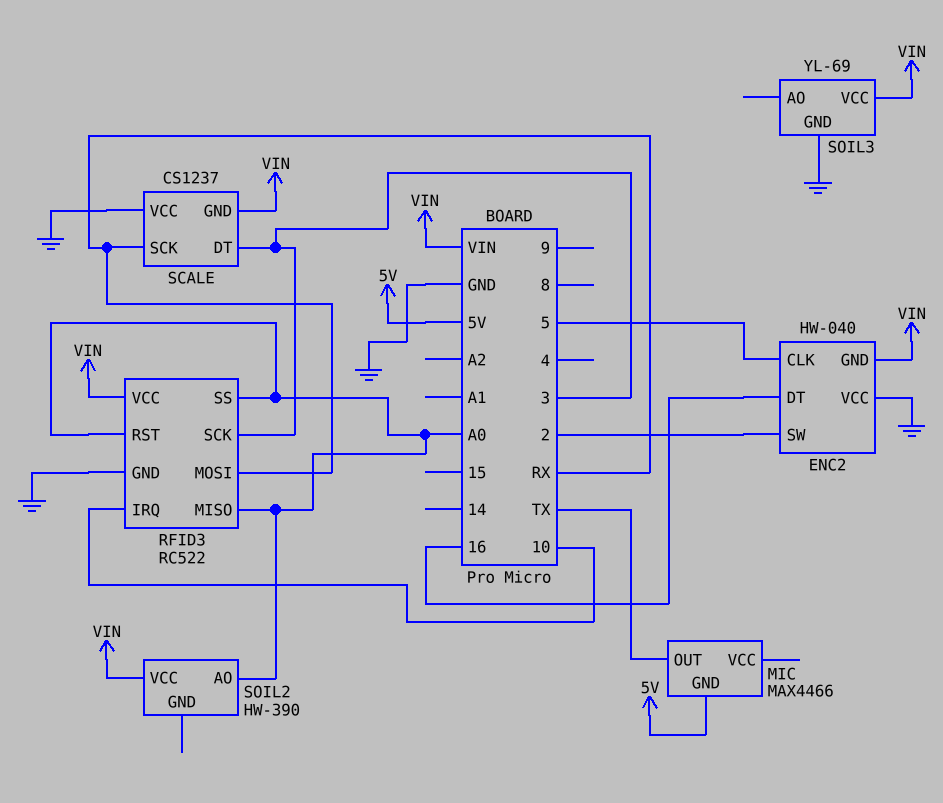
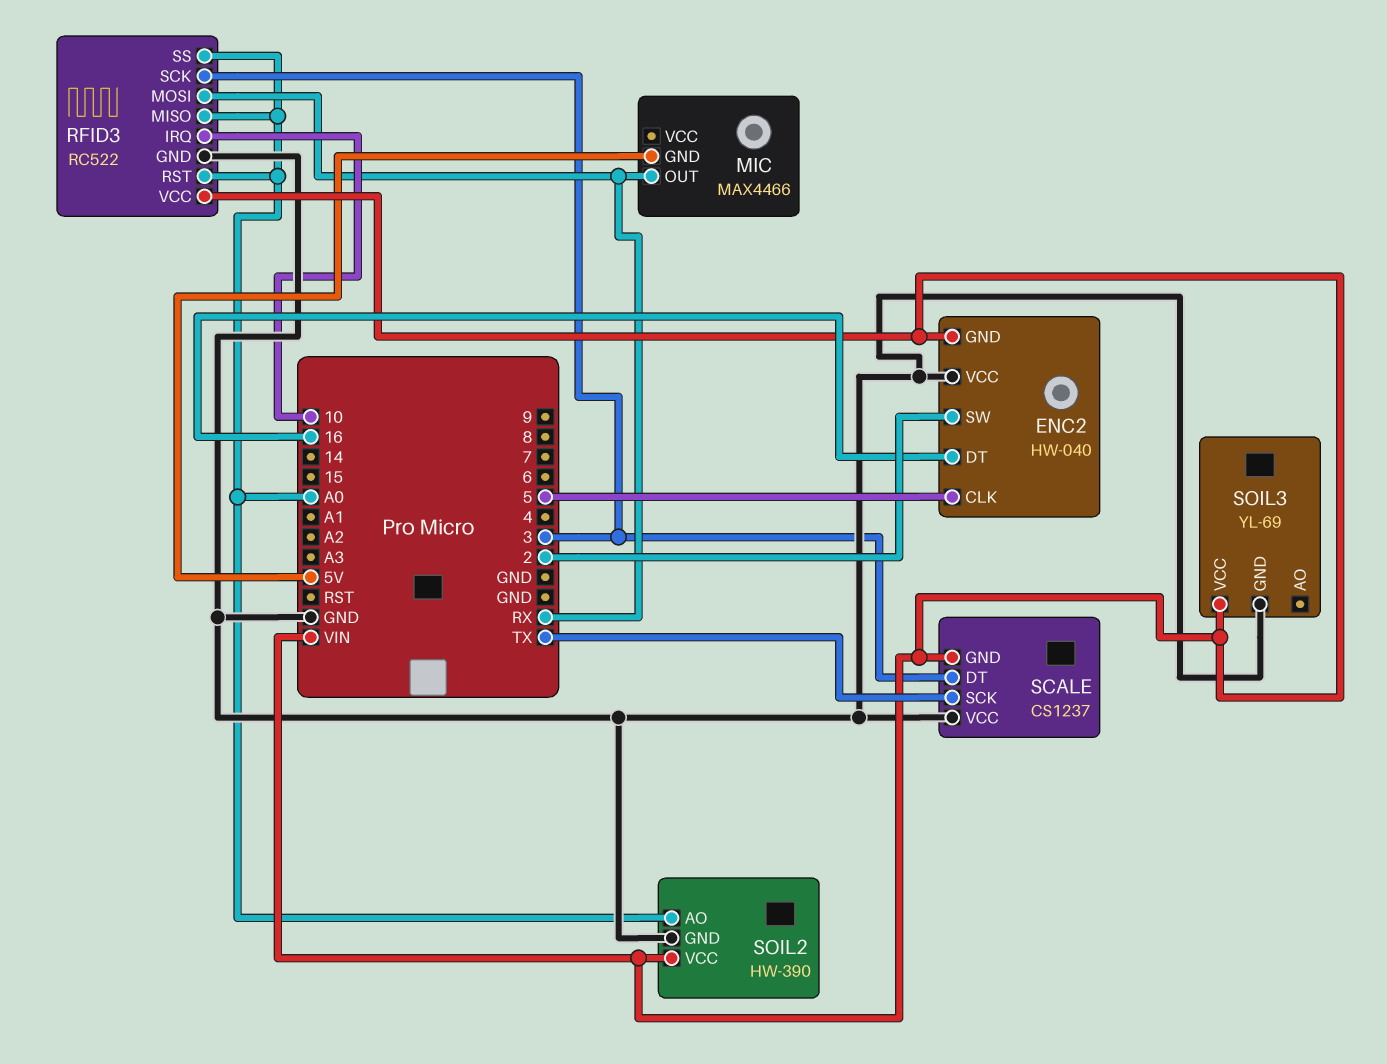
MIC pin OUT: TX -> RX
SCALE pin SCK: RX -> TX
SOIL2 pin GND: none -> GND

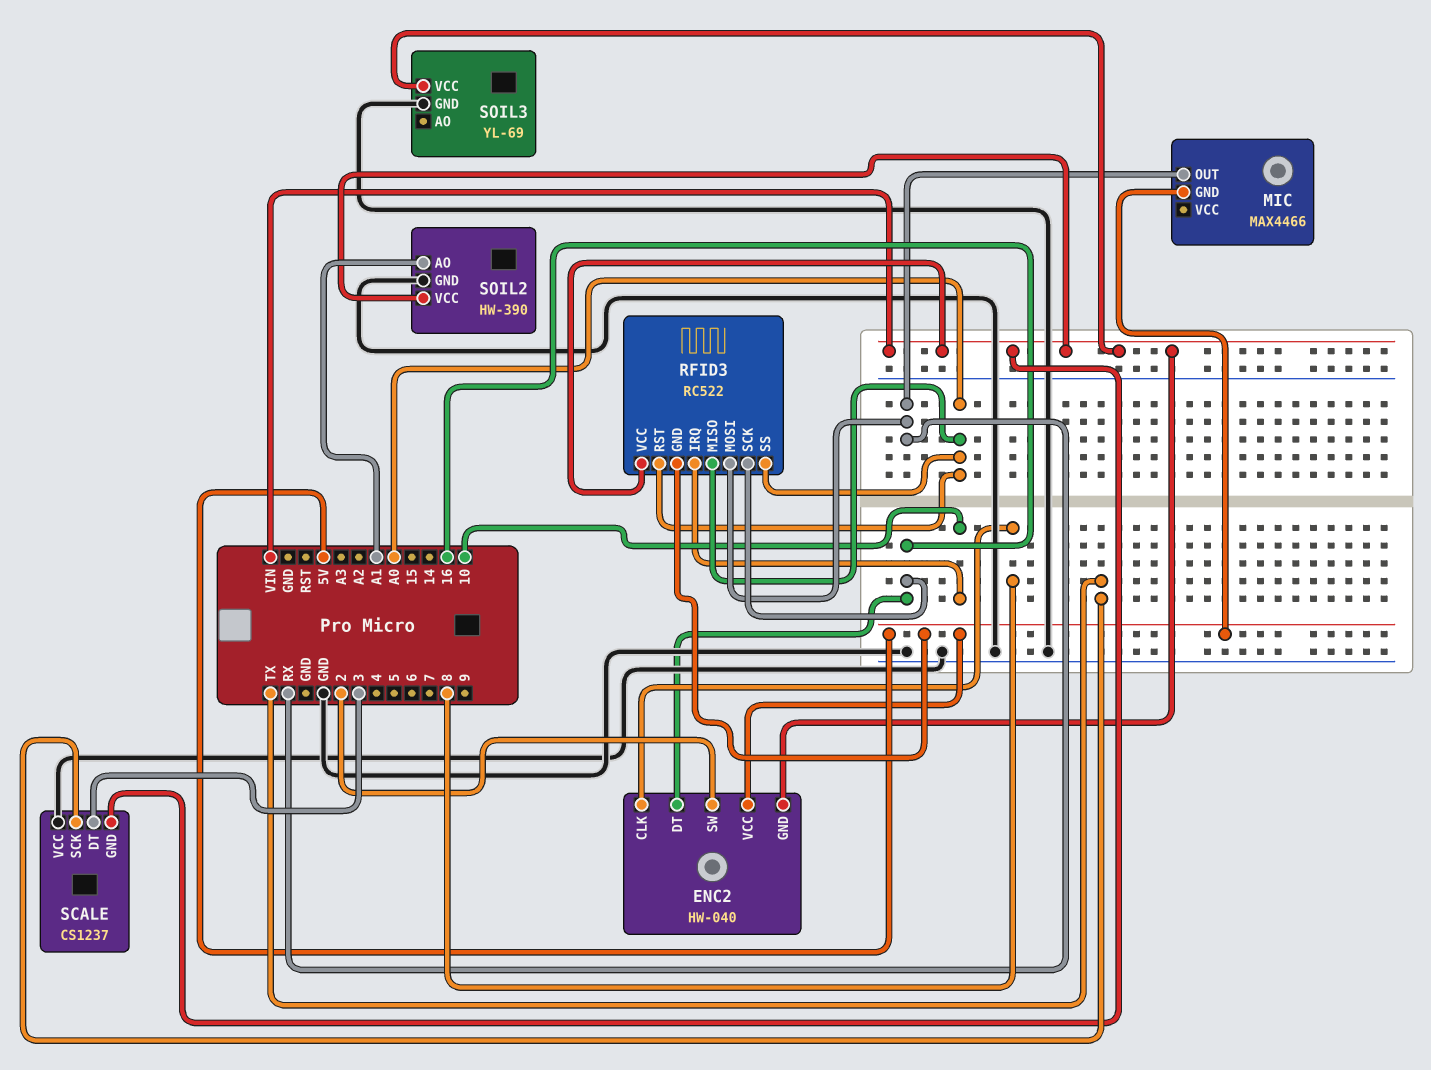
ENC2 pin CLK: 5 -> 8
ENC2 pin VCC: GND -> 5V
RFID3 pin GND: GND -> 5V
RFID3 pin SCK: 3 -> 16
SOIL2 pin AO: A0 -> A1

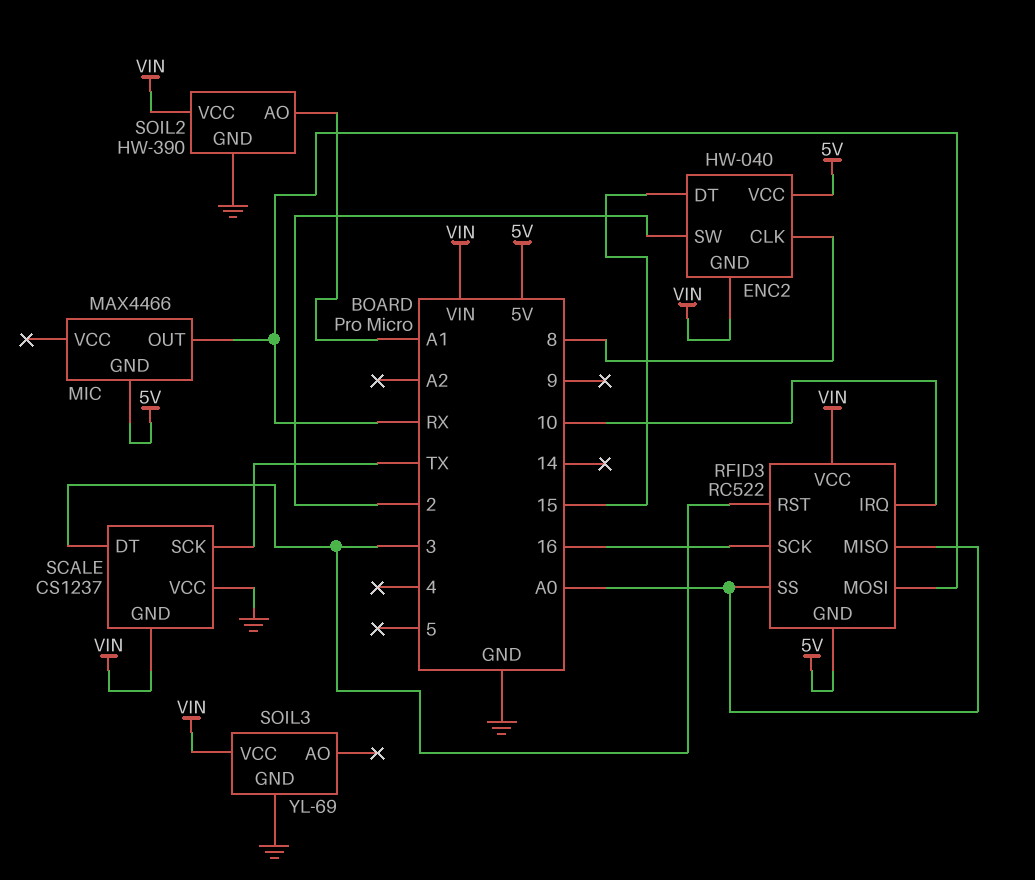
ENC2 pin DT: 16 -> 15
RFID3 pin RST: A0 -> 3

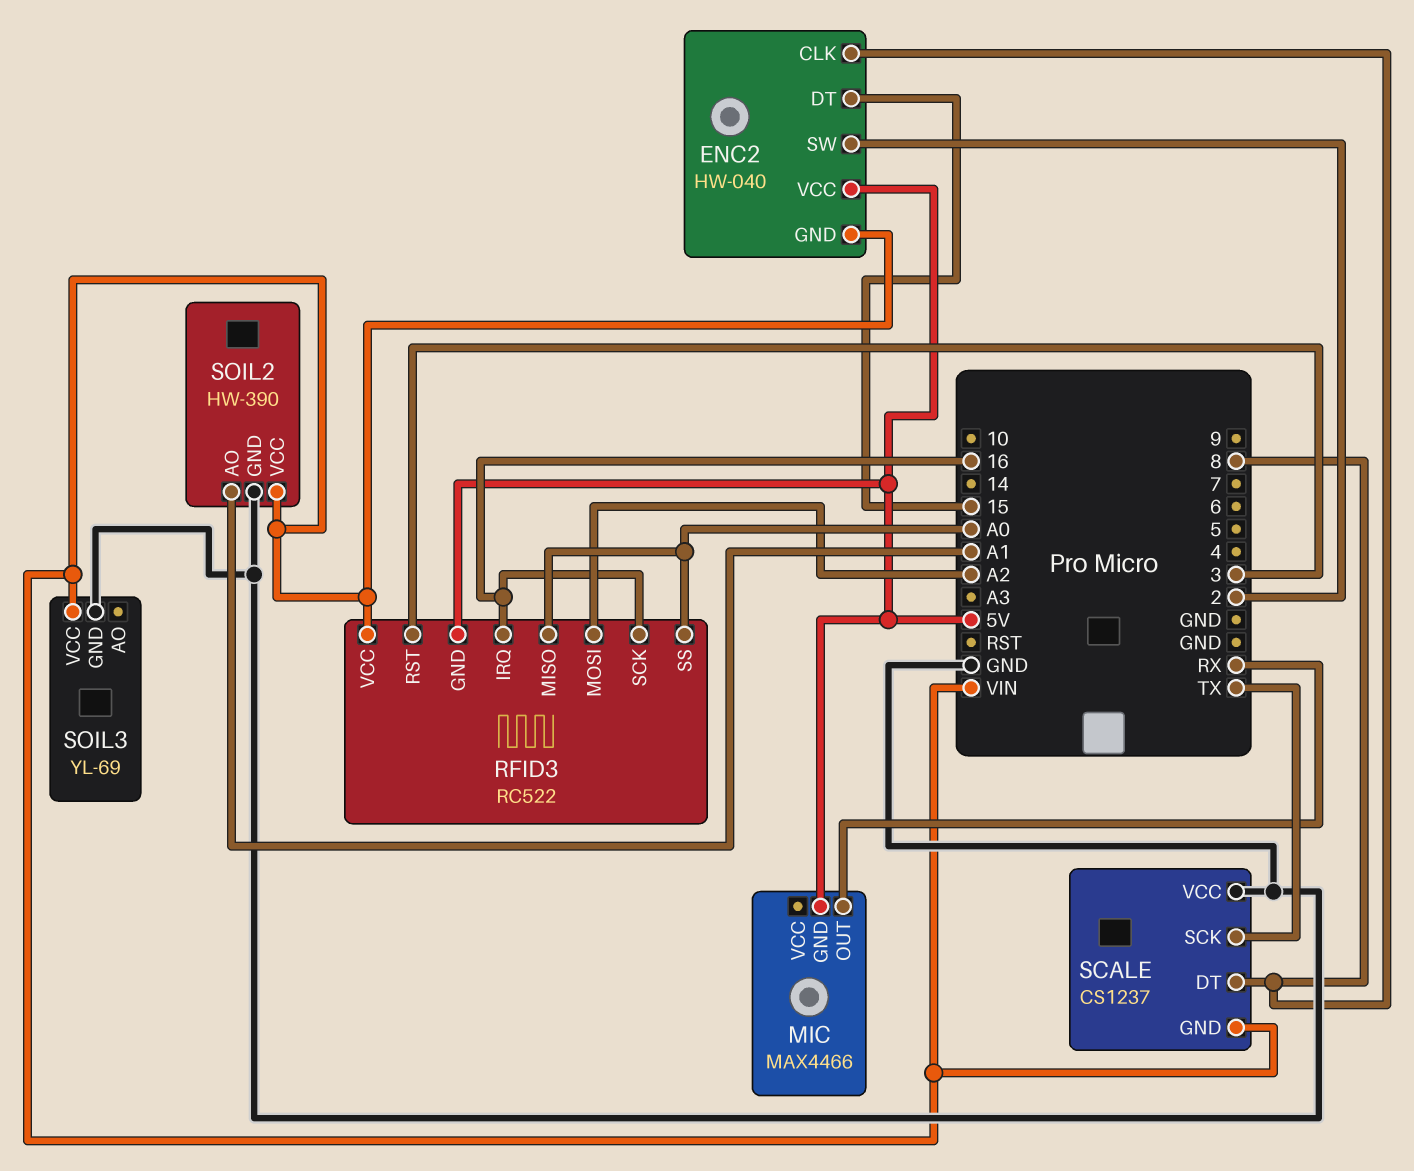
RFID3 pin IRQ: 10 -> 16
RFID3 pin MOSI: RX -> A2
SCALE pin DT: 3 -> 8

